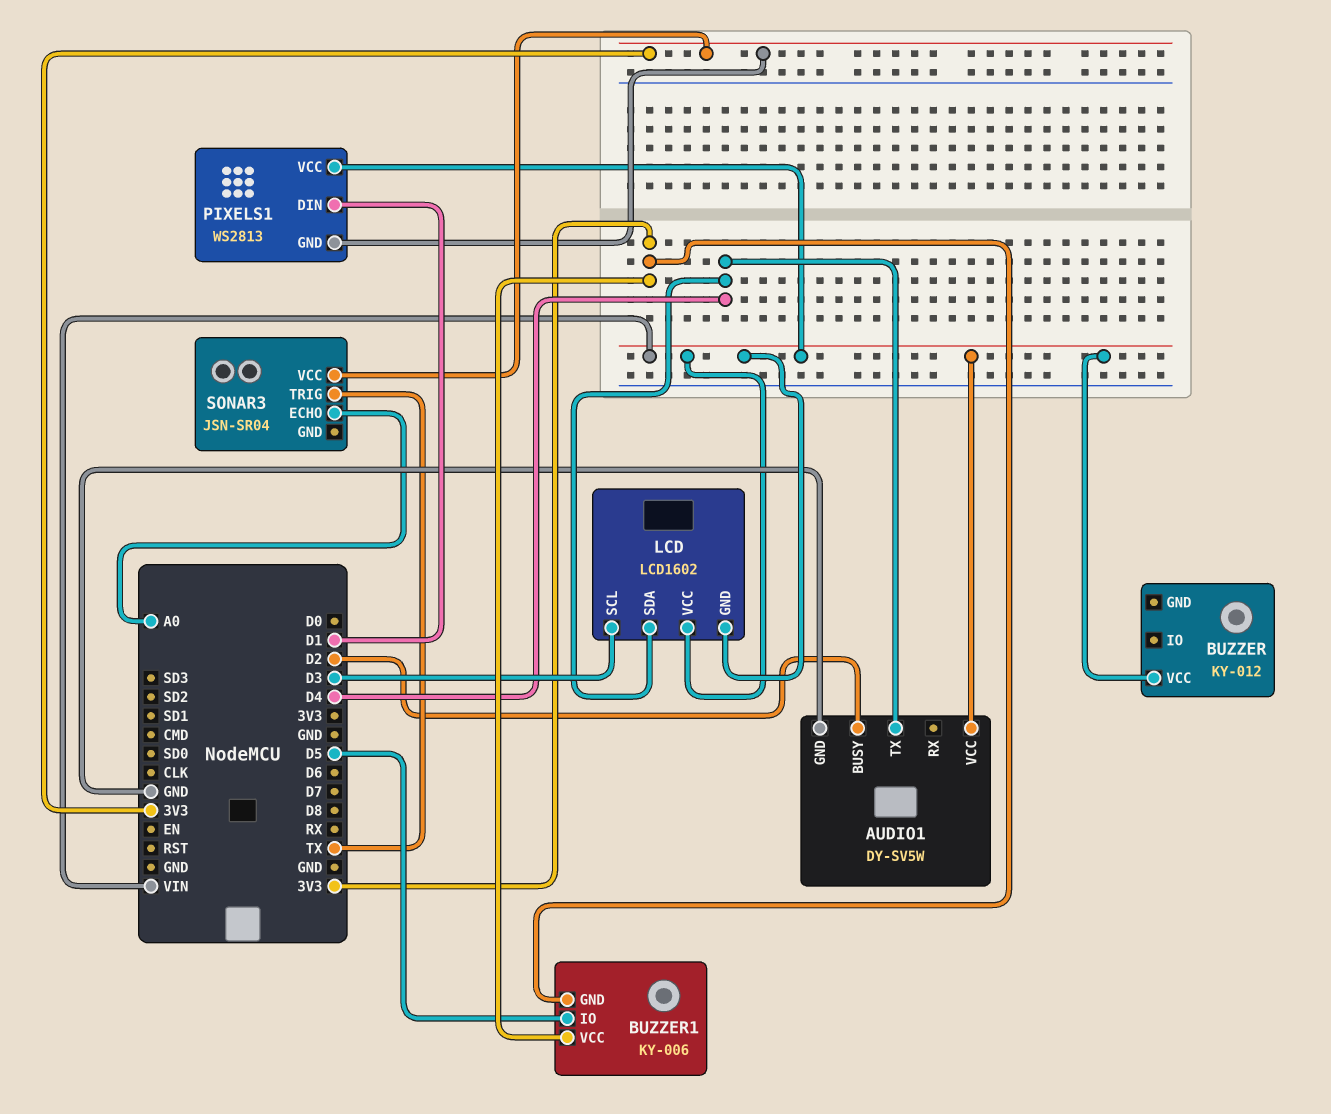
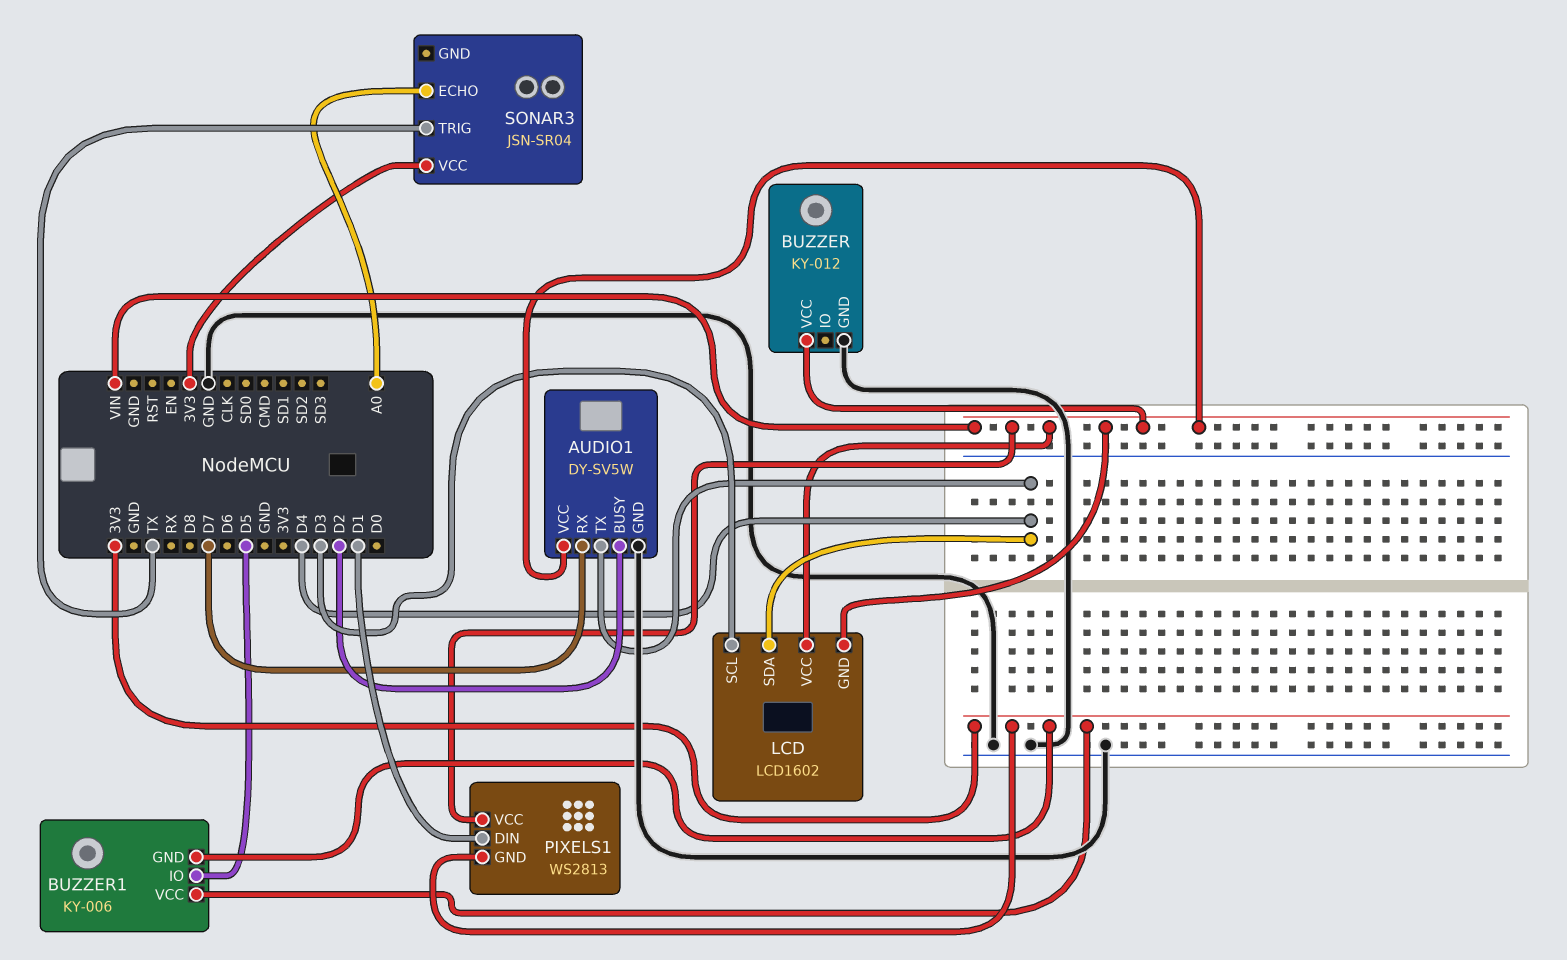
AUDIO1 pin RX: none -> D7
BUZZER pin GND: none -> GND

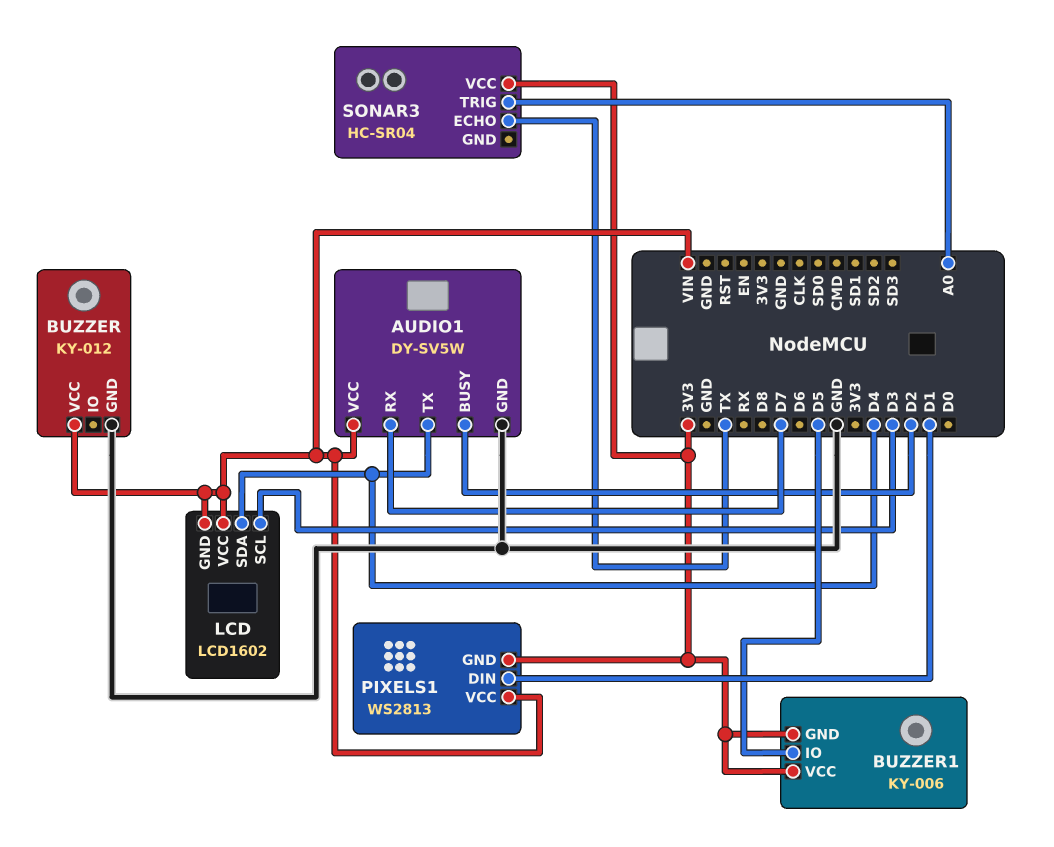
SONAR3: JSN-SR04 -> HC-SR04
SONAR3 pin ECHO: A0 -> TX
SONAR3 pin TRIG: TX -> A0

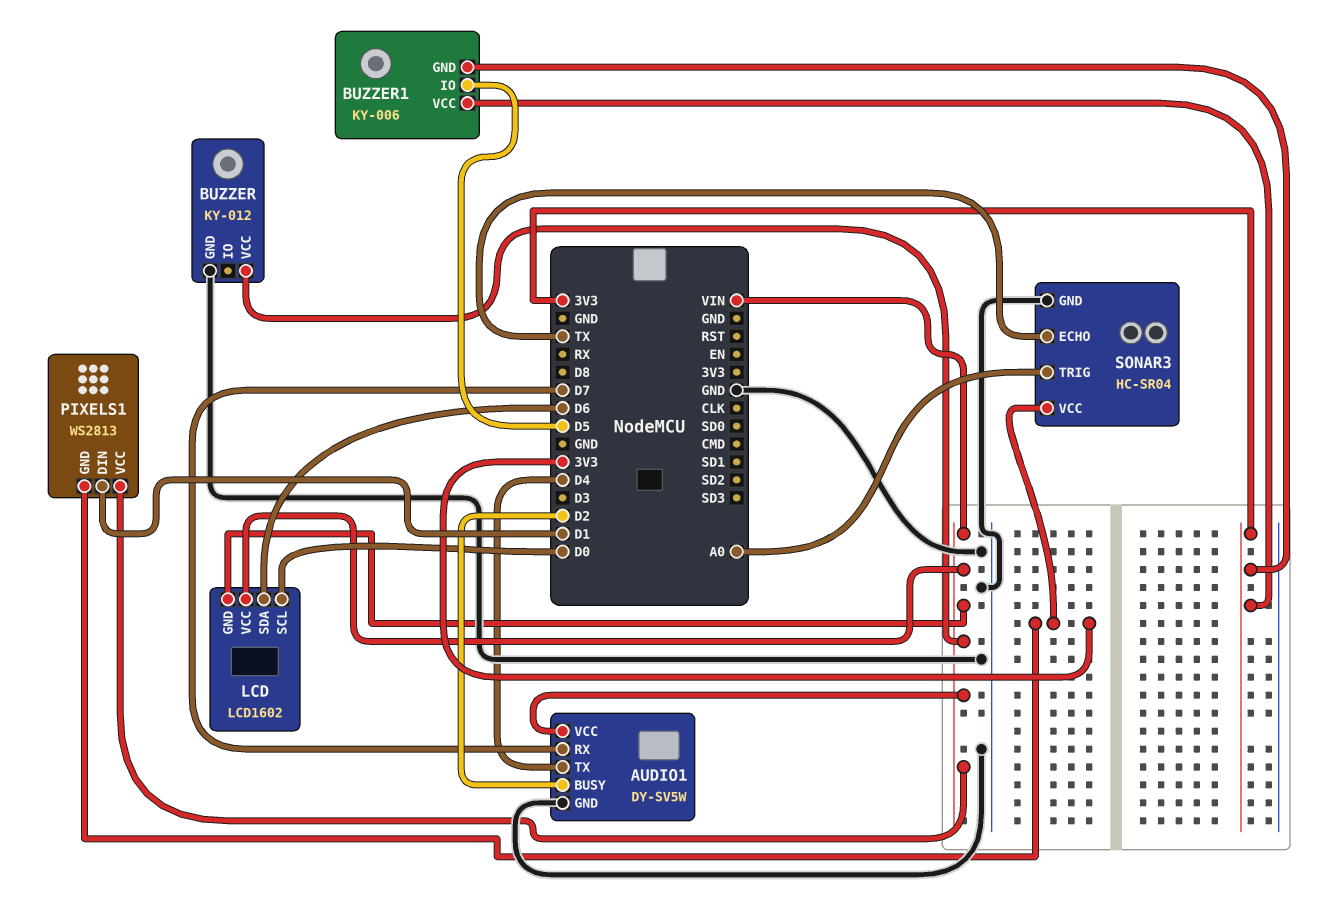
LCD pin SCL: D3 -> D0
LCD pin SDA: D4 -> D6
SONAR3 pin GND: none -> GND

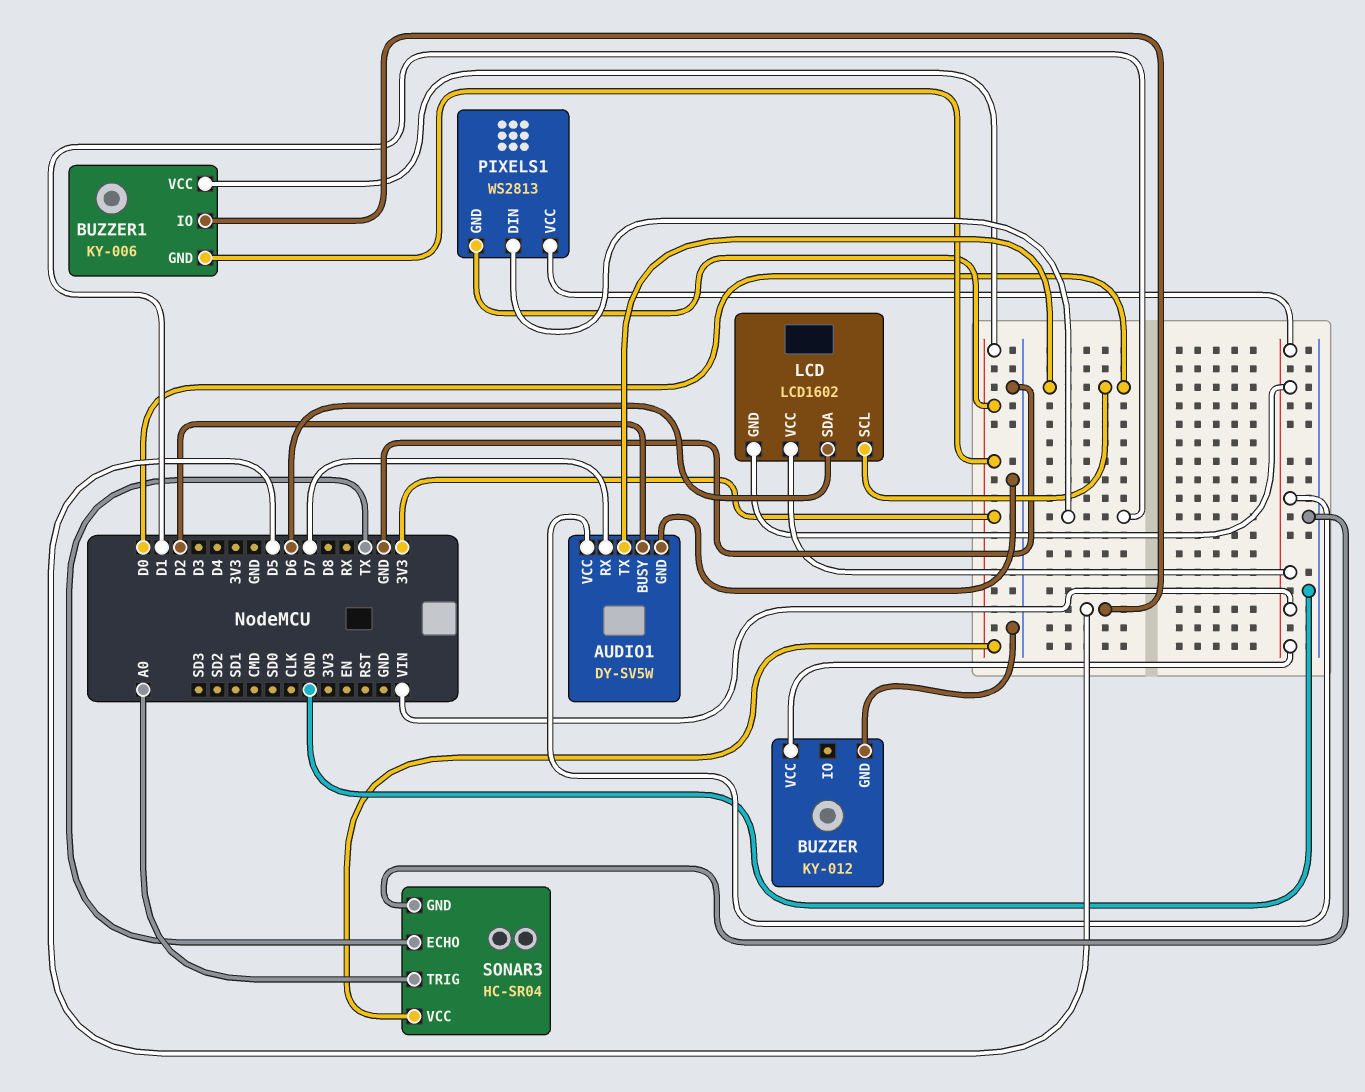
AUDIO1 pin TX: D4 -> D0

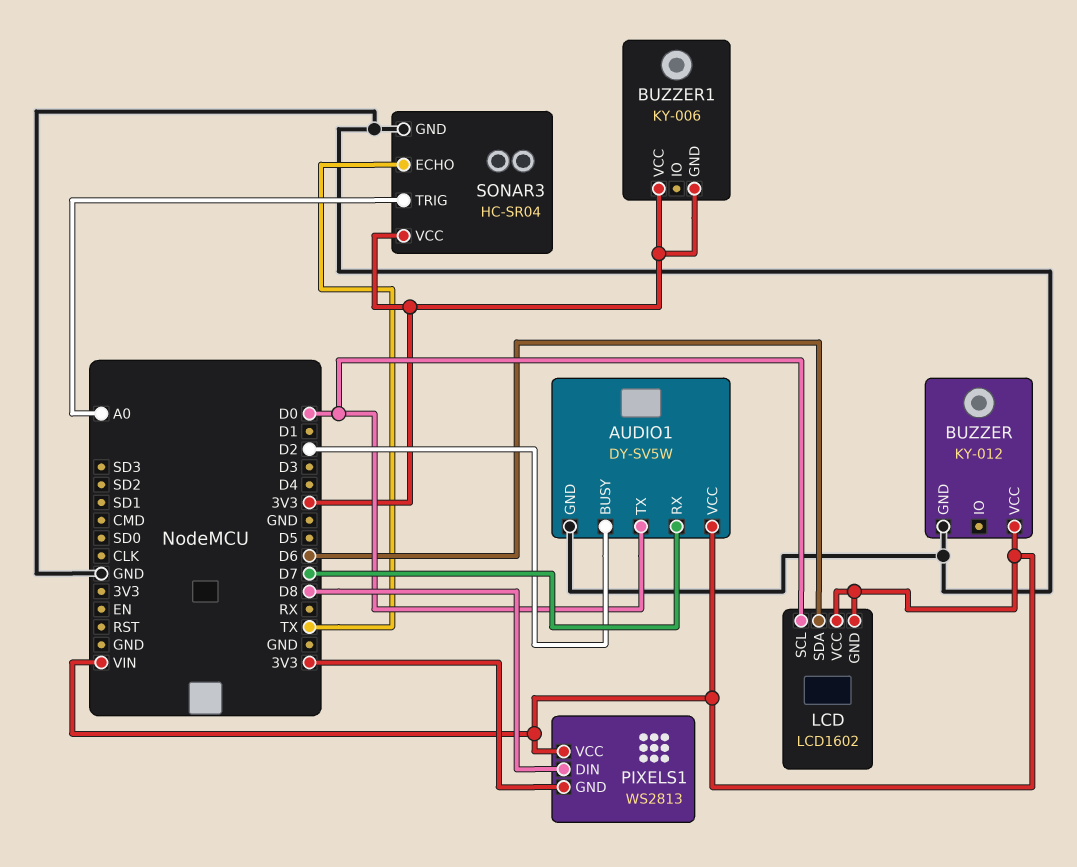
BUZZER1 pin IO: D5 -> none
PIXELS1 pin DIN: D1 -> D8

